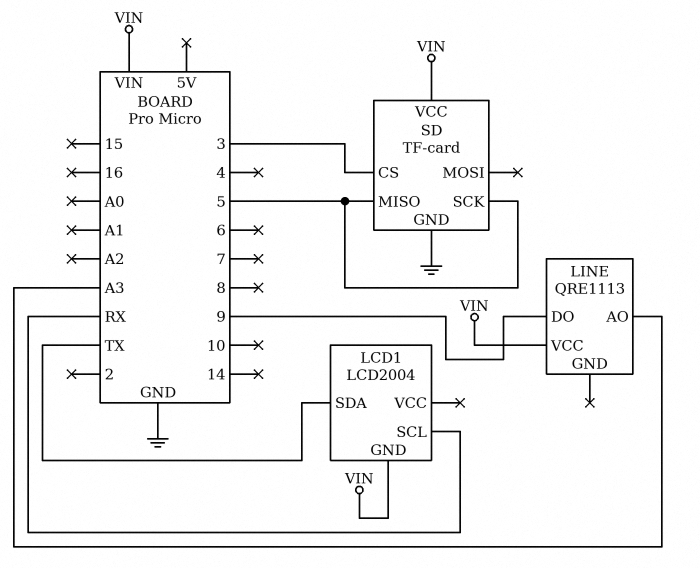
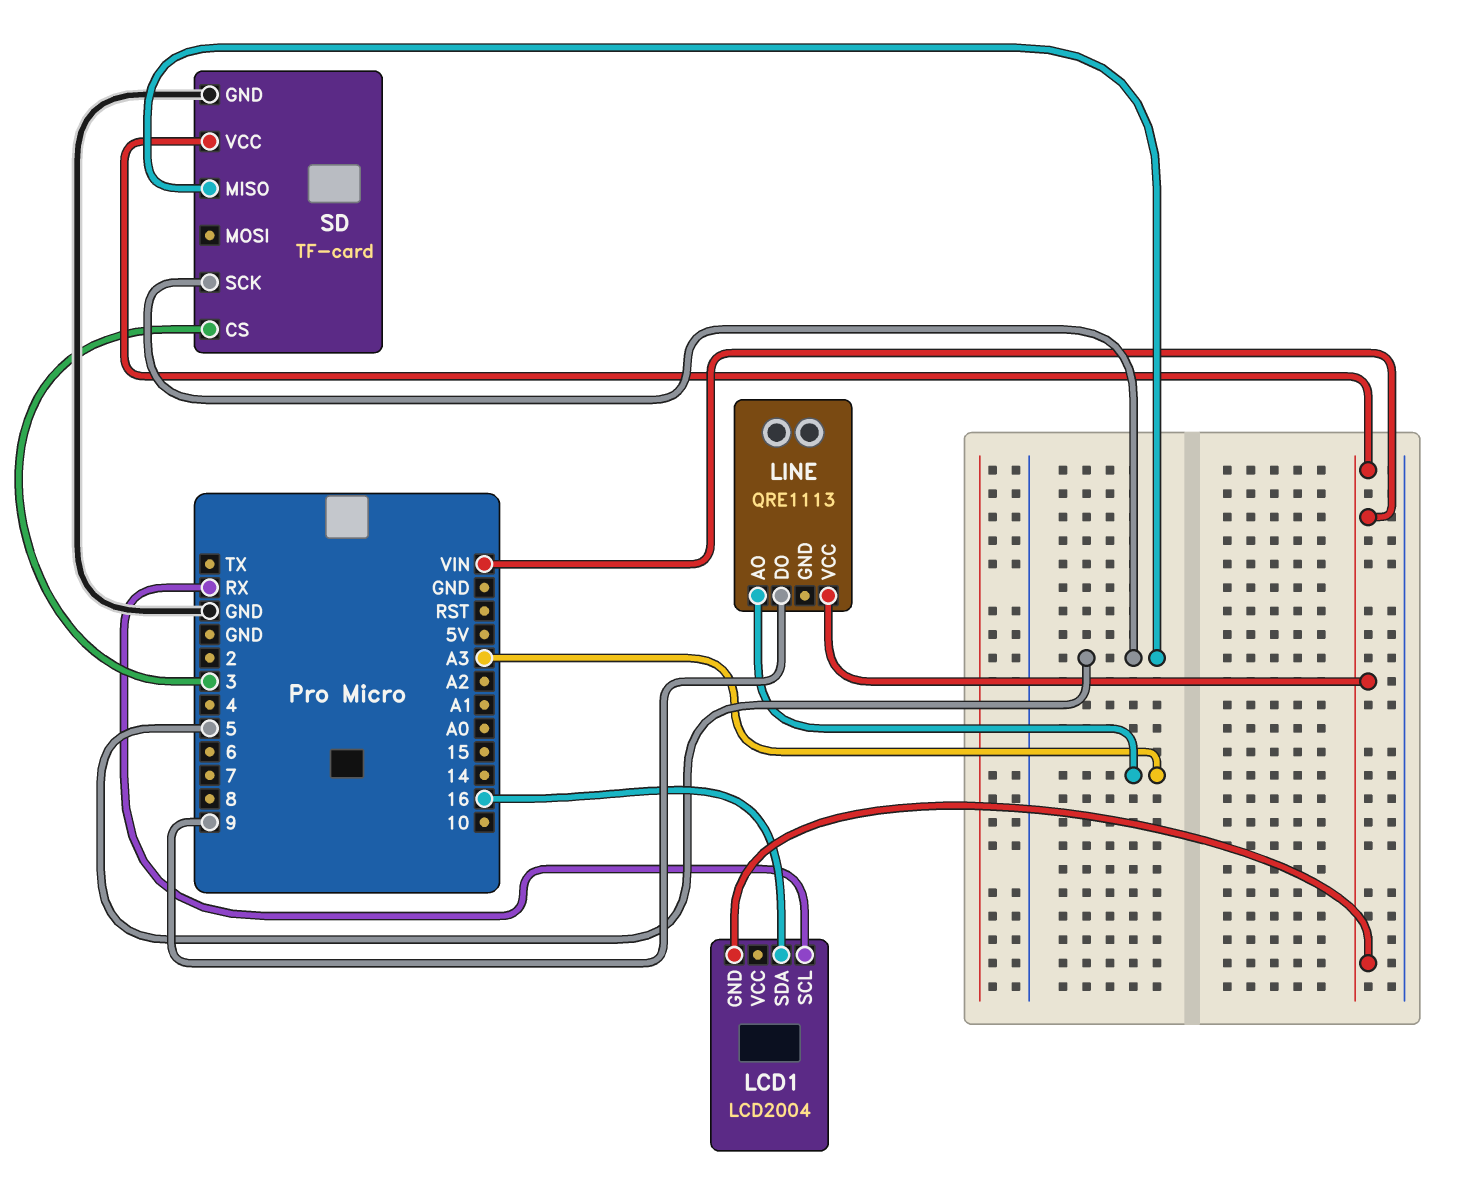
LCD1 pin SDA: TX -> 16

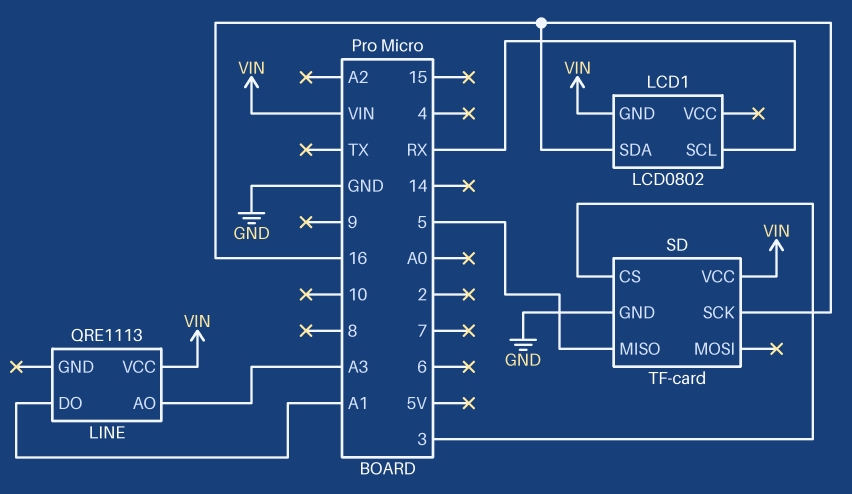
LCD1: LCD2004 -> LCD0802
LINE pin DO: 9 -> A1
SD pin SCK: 5 -> 16

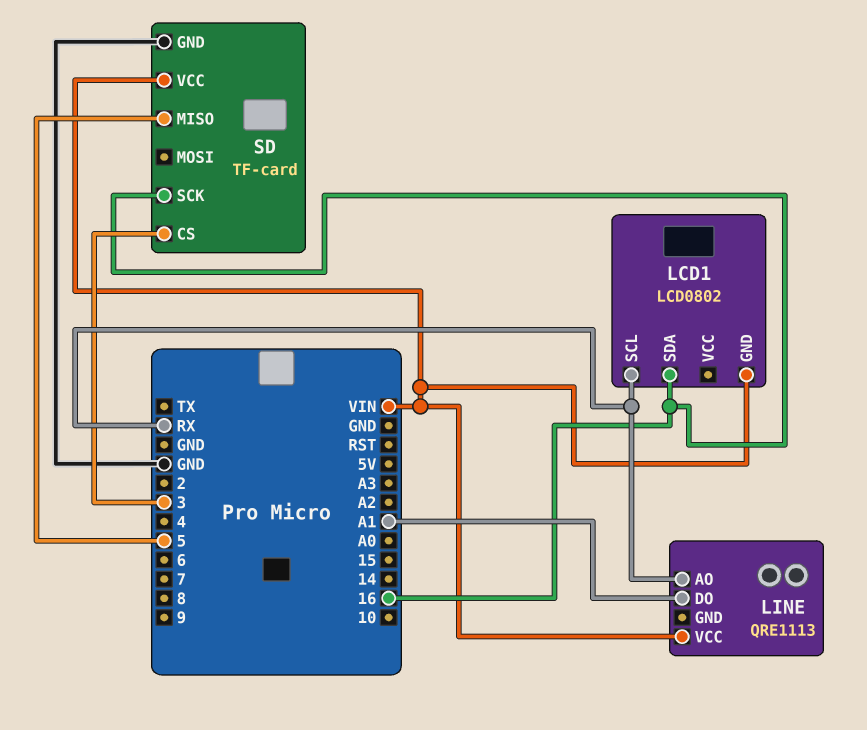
LINE pin AO: A3 -> RX

